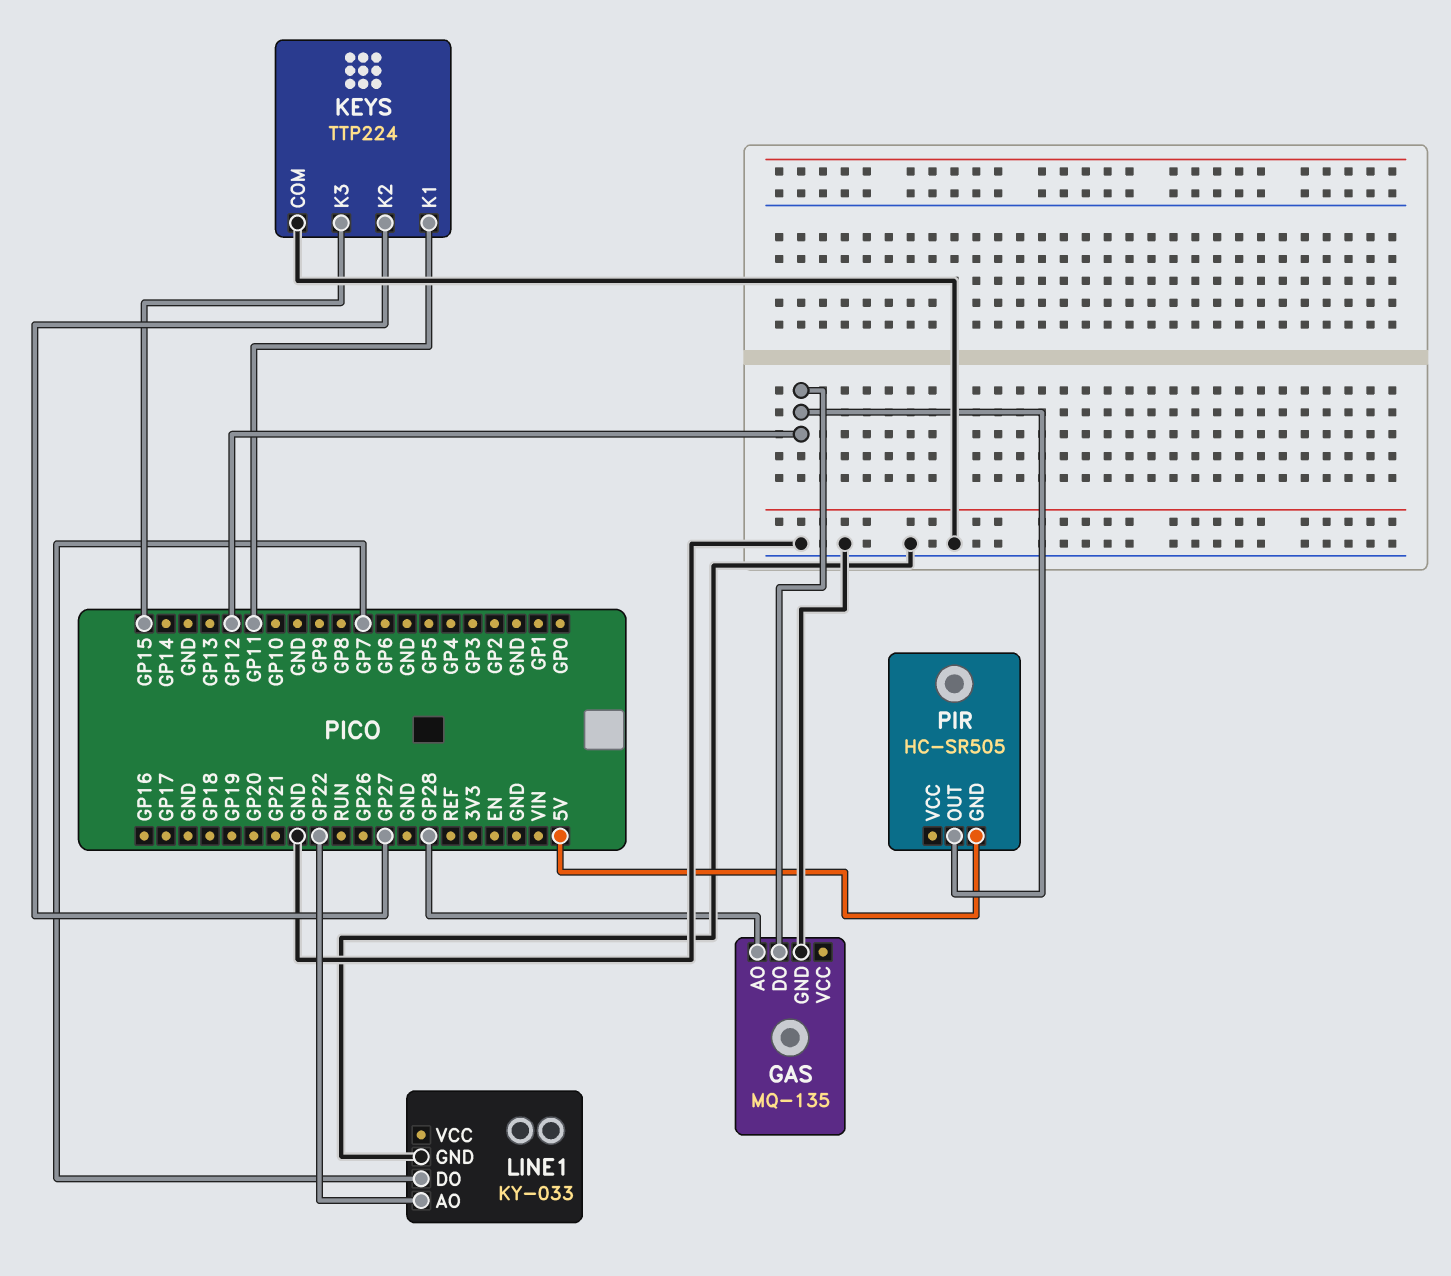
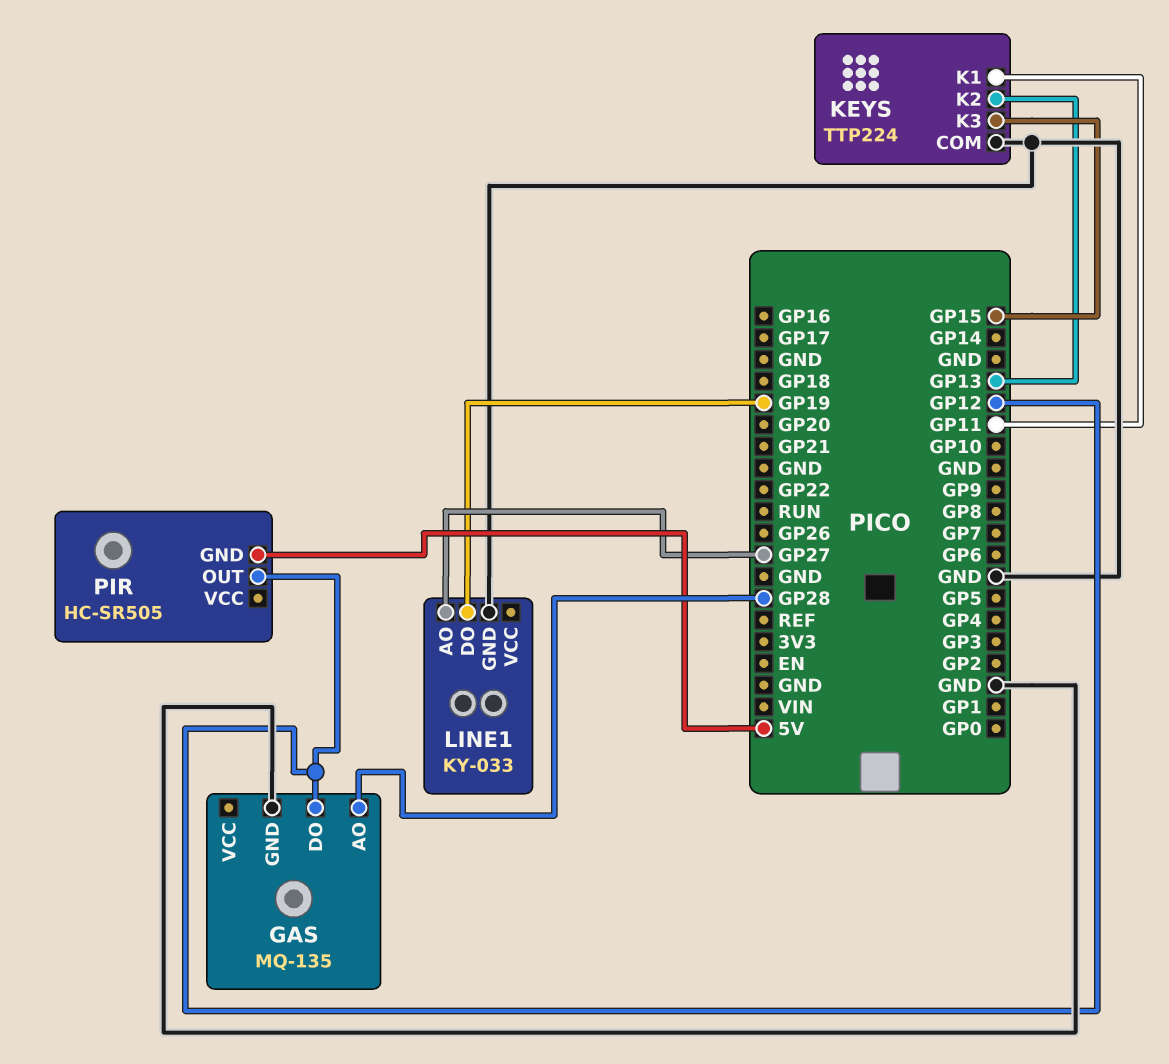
KEYS pin K2: GP27 -> GP13
LINE1 pin AO: GP22 -> GP27
LINE1 pin DO: GP7 -> GP19

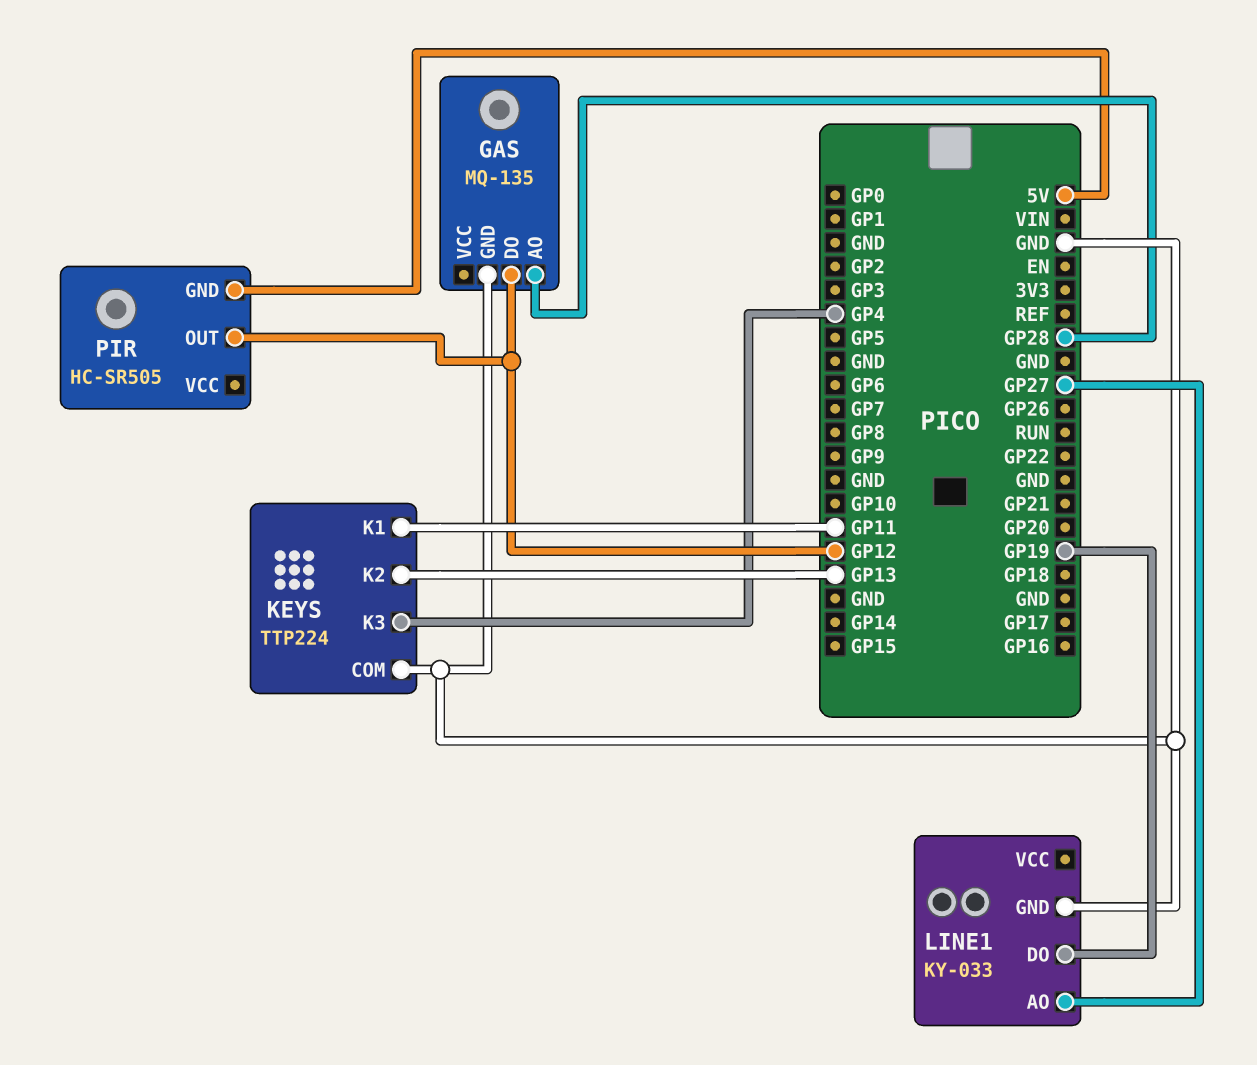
KEYS pin K3: GP15 -> GP4

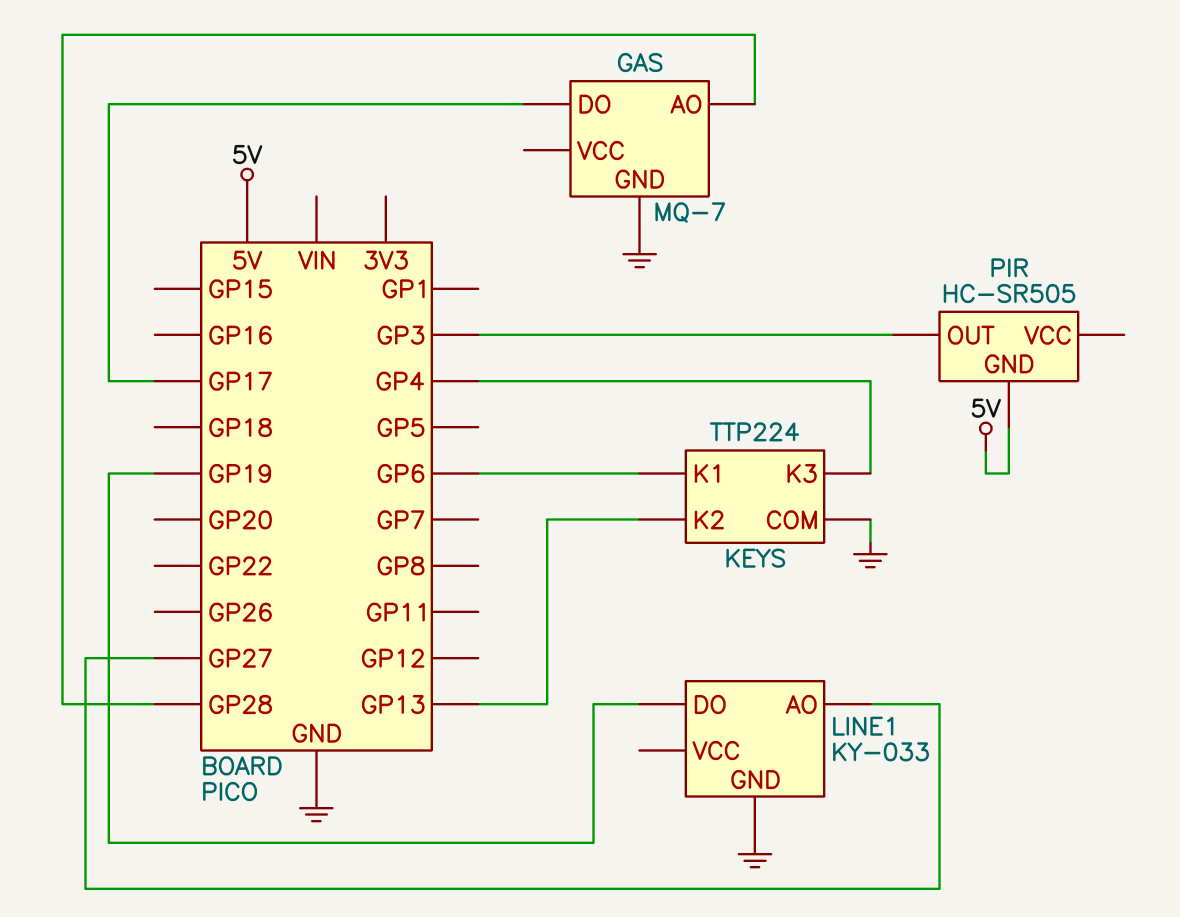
GAS: MQ-135 -> MQ-7
GAS pin DO: GP12 -> GP17
KEYS pin K1: GP11 -> GP6
PIR pin OUT: GP12 -> GP3

